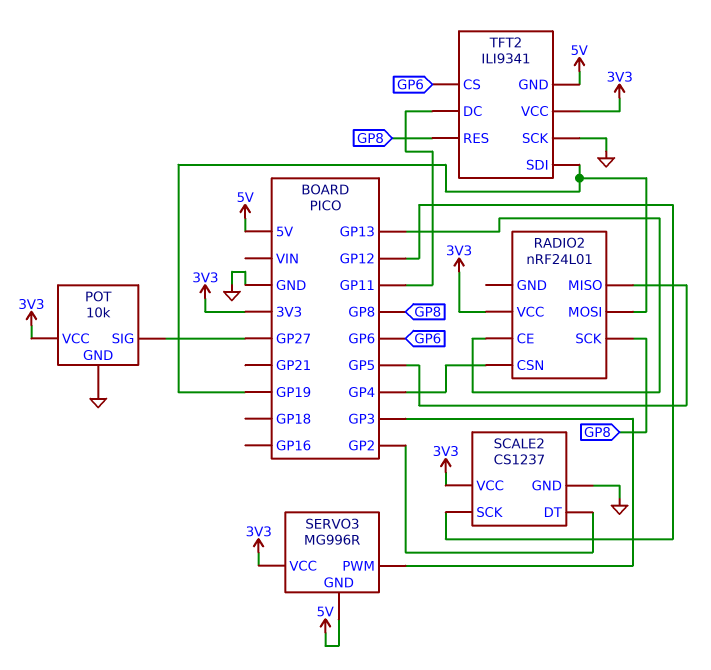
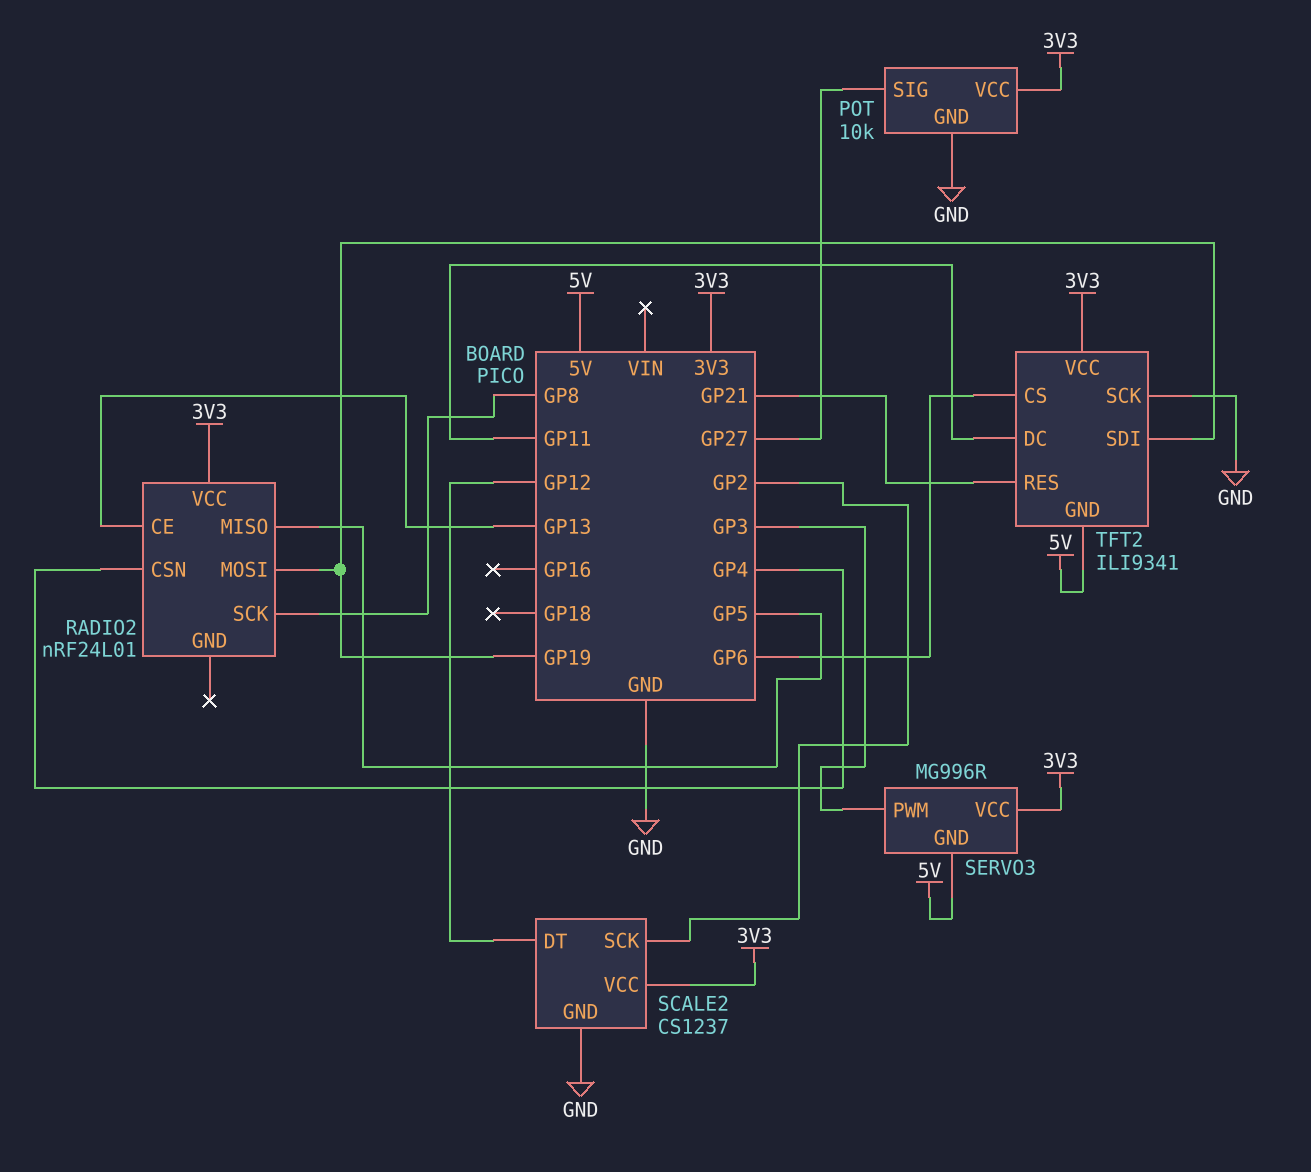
SCALE2 pin DT: GP2 -> GP12
SCALE2 pin SCK: GP12 -> GP2
TFT2 pin RES: GP8 -> GP21

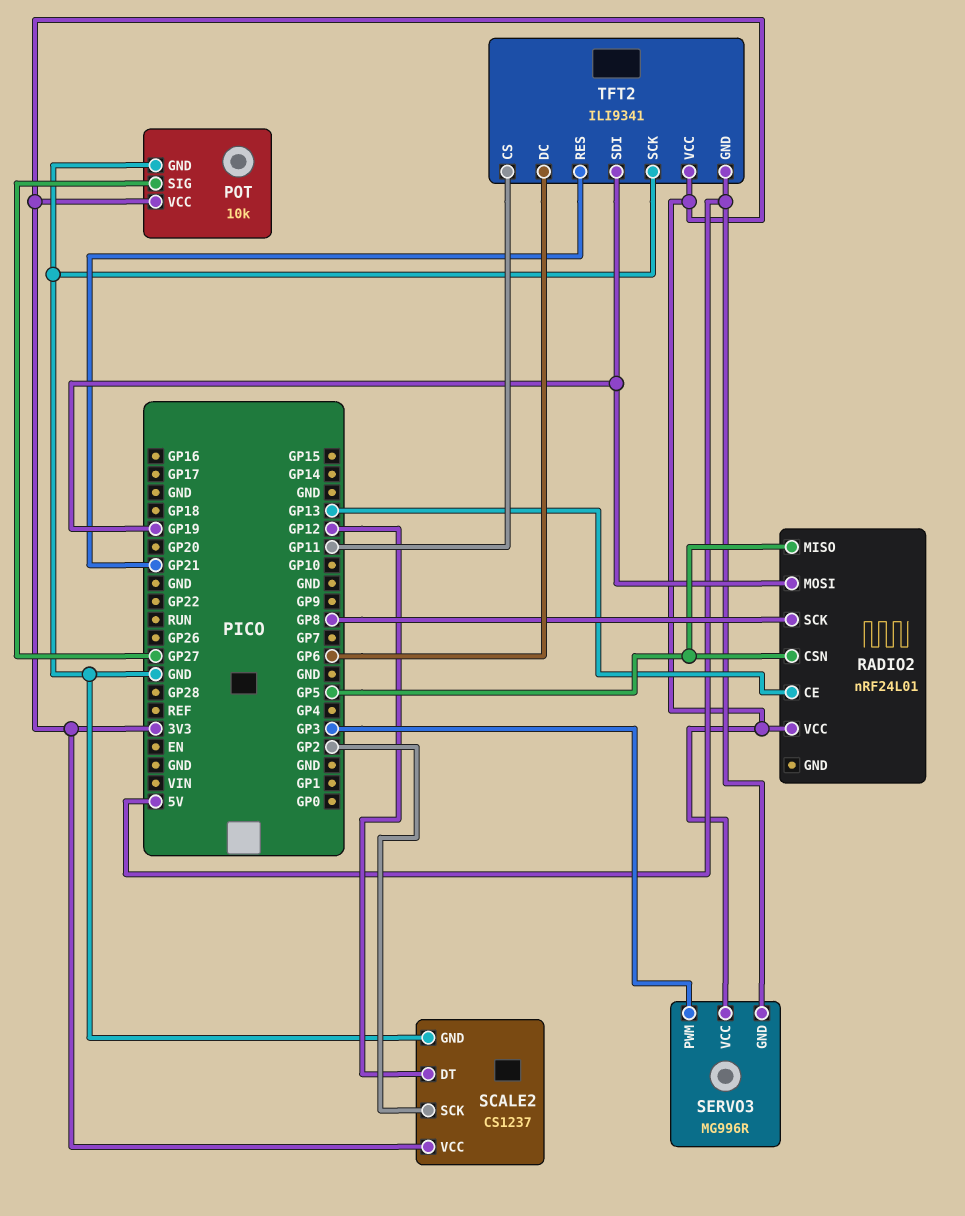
RADIO2 pin CSN: GP4 -> GP5
TFT2 pin CS: GP6 -> GP11
TFT2 pin DC: GP11 -> GP6

